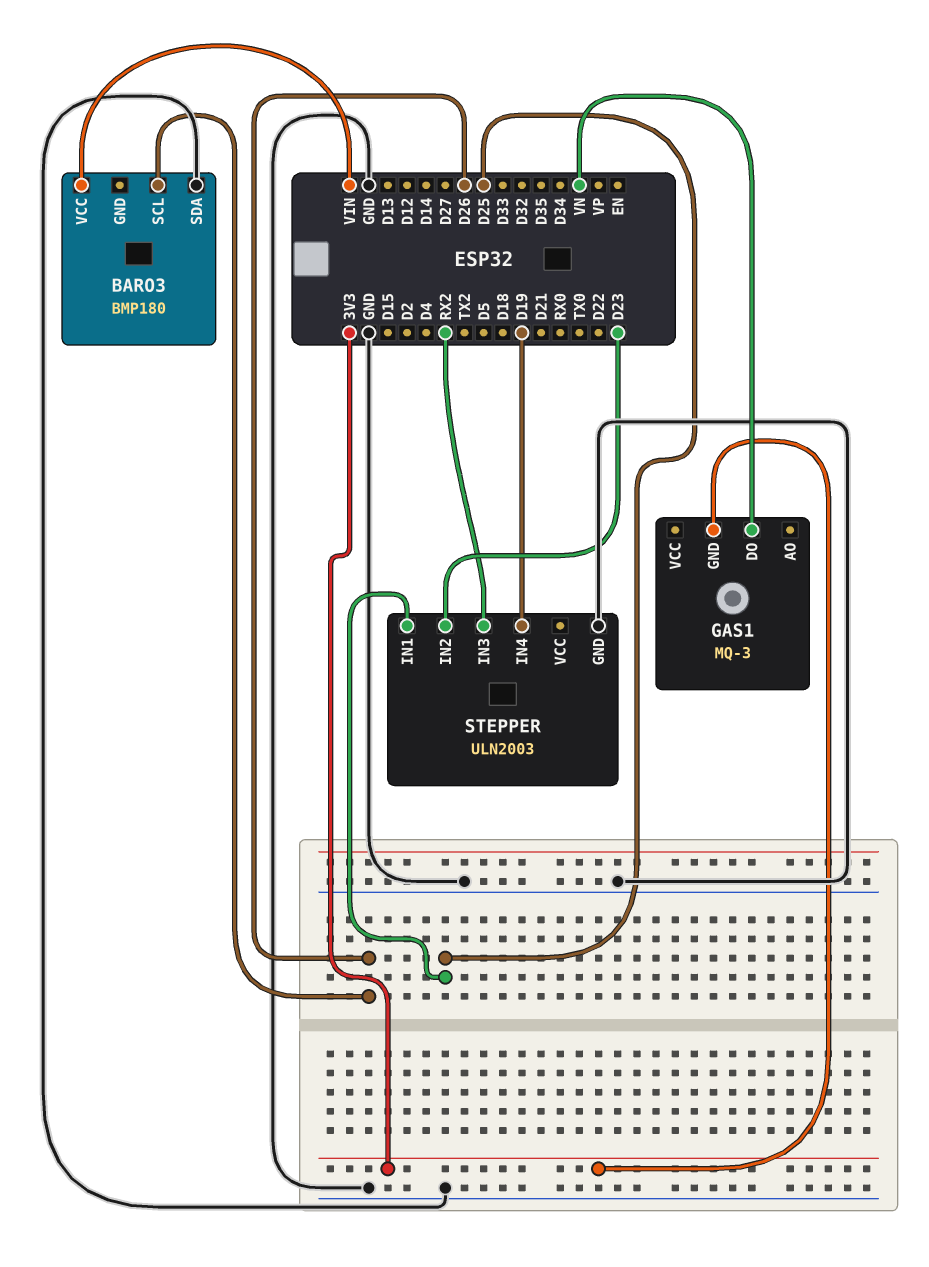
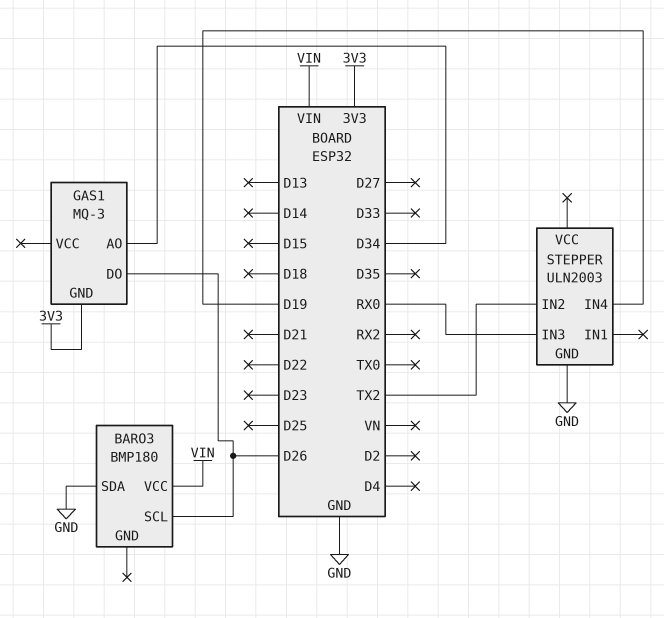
GAS1 pin AO: none -> D34
GAS1 pin DO: VN -> D26
STEPPER pin IN1: D25 -> none
STEPPER pin IN2: D23 -> TX2
STEPPER pin IN3: RX2 -> RX0

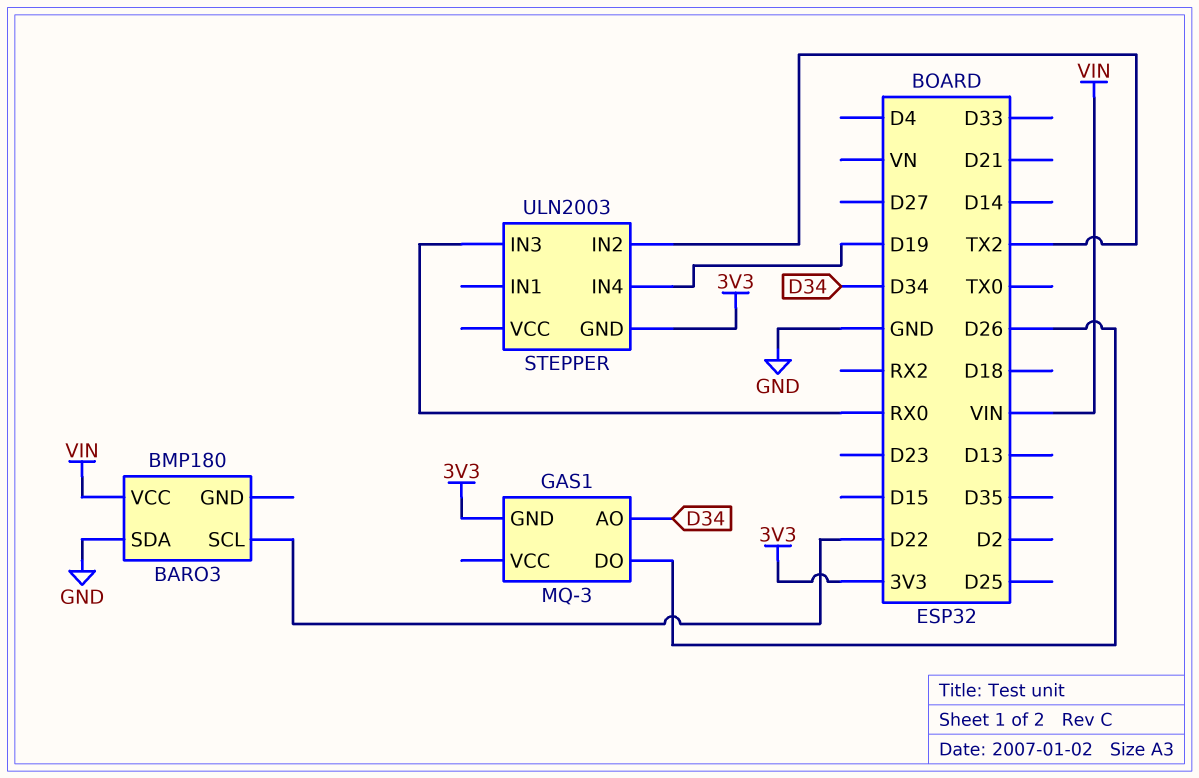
BARO3 pin SCL: D26 -> D22
STEPPER pin GND: GND -> 3V3

